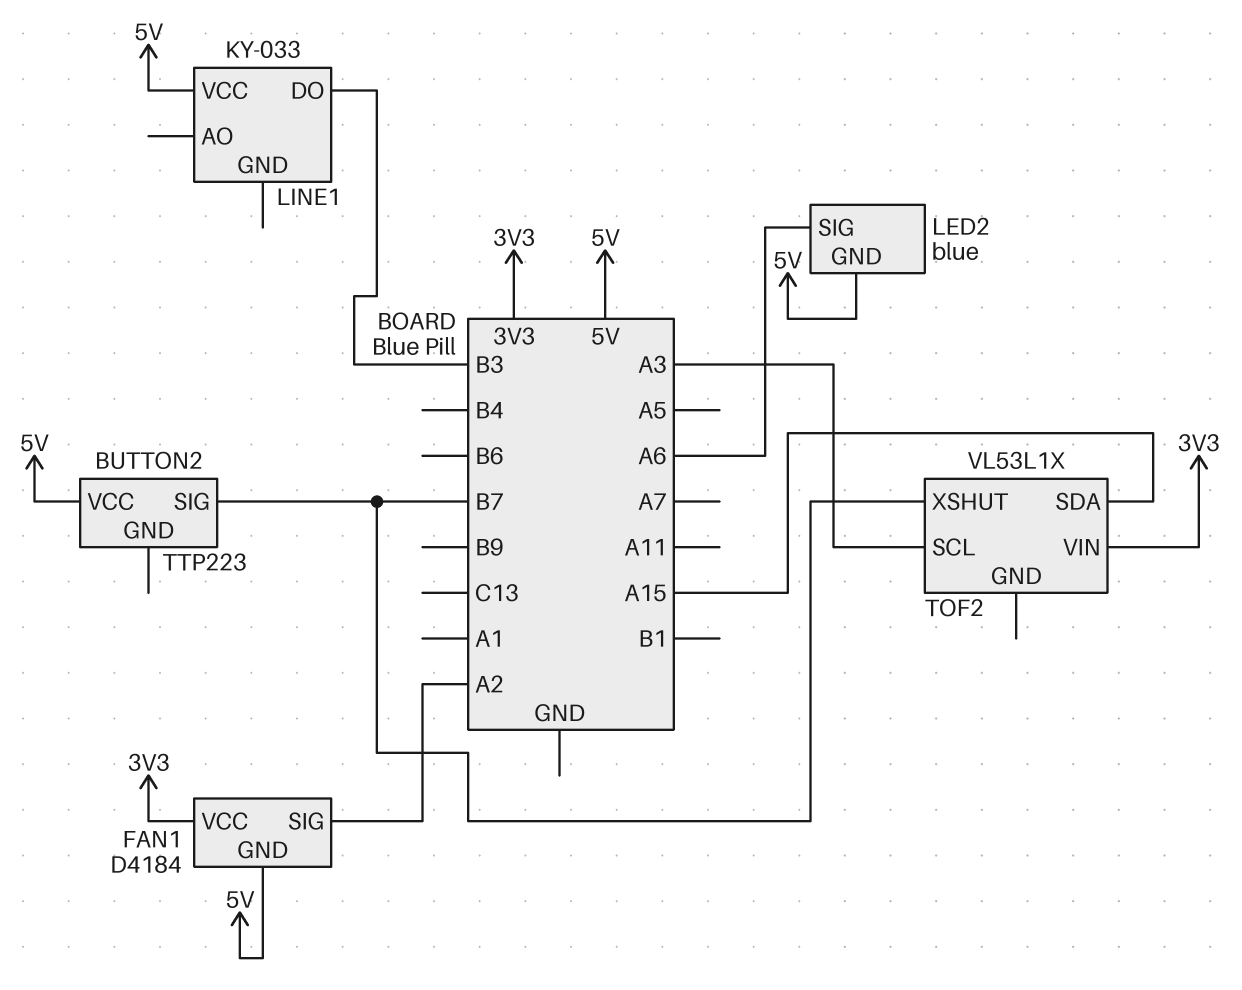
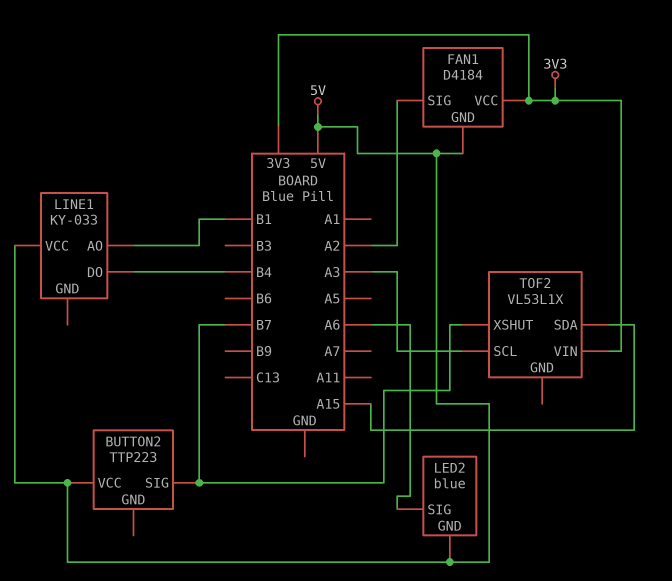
LINE1 pin AO: none -> B1
LINE1 pin DO: B3 -> B4

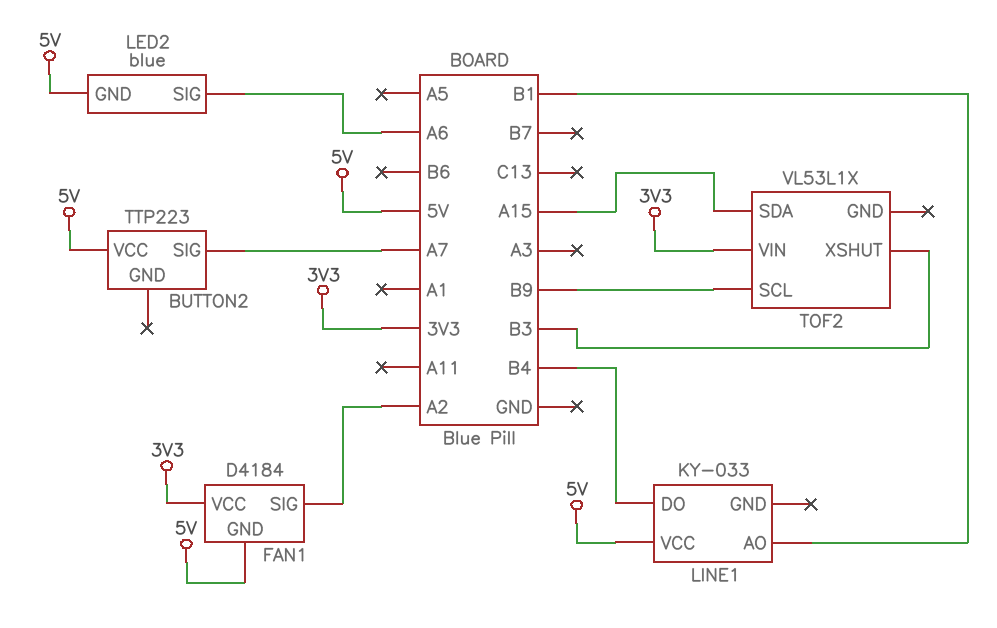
BUTTON2 pin SIG: B7 -> A7
TOF2 pin SCL: A3 -> B9
TOF2 pin XSHUT: B7 -> B3

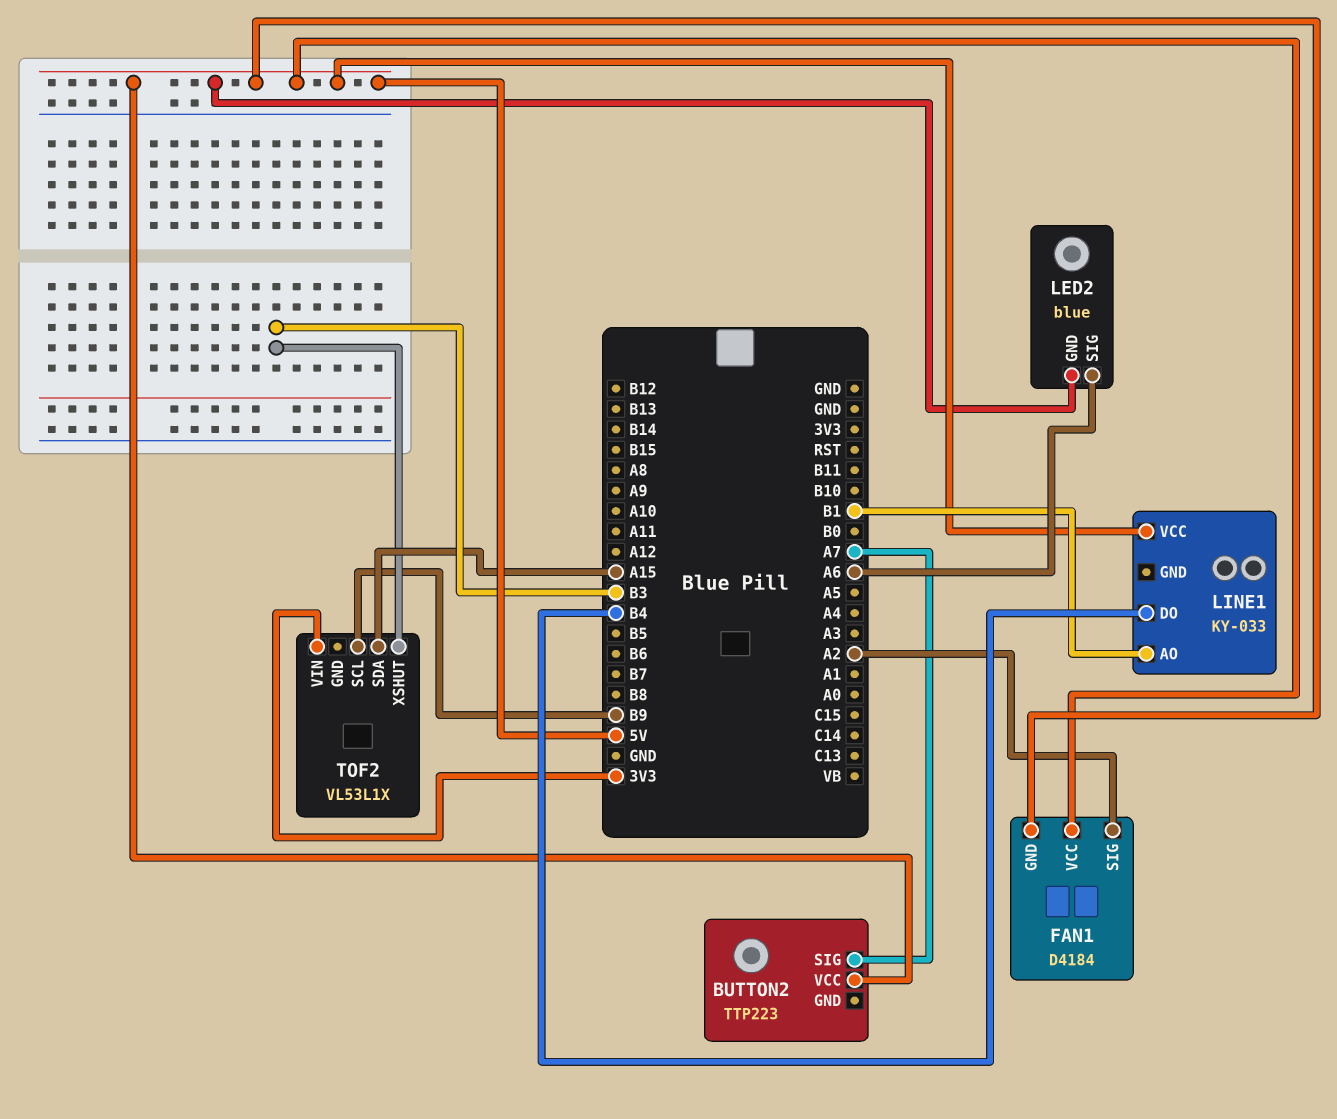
FAN1 pin VCC: 3V3 -> 5V

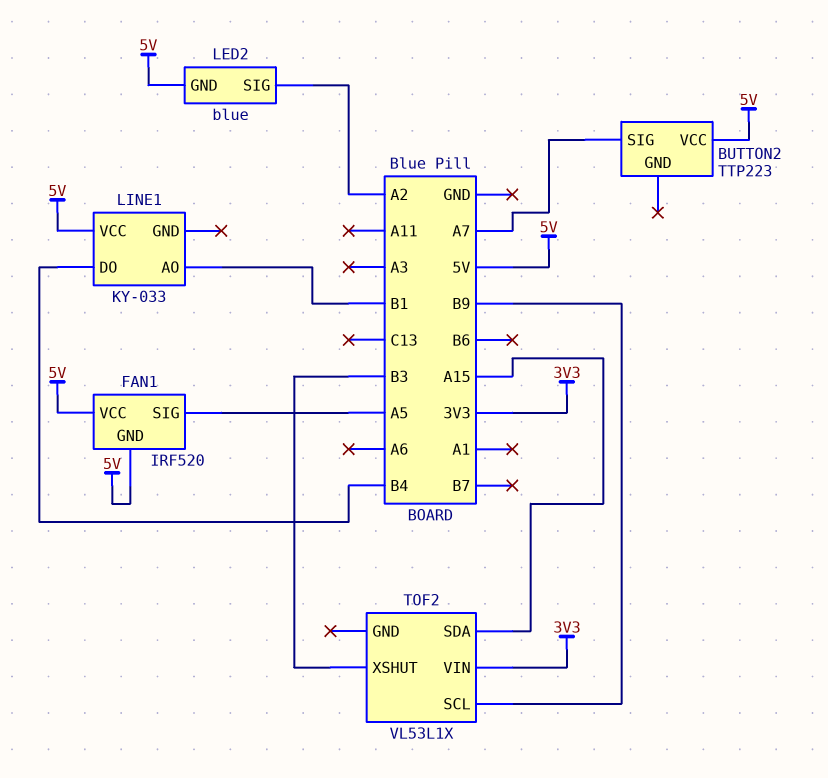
FAN1: D4184 -> IRF520
FAN1 pin SIG: A2 -> A5
LED2 pin SIG: A6 -> A2

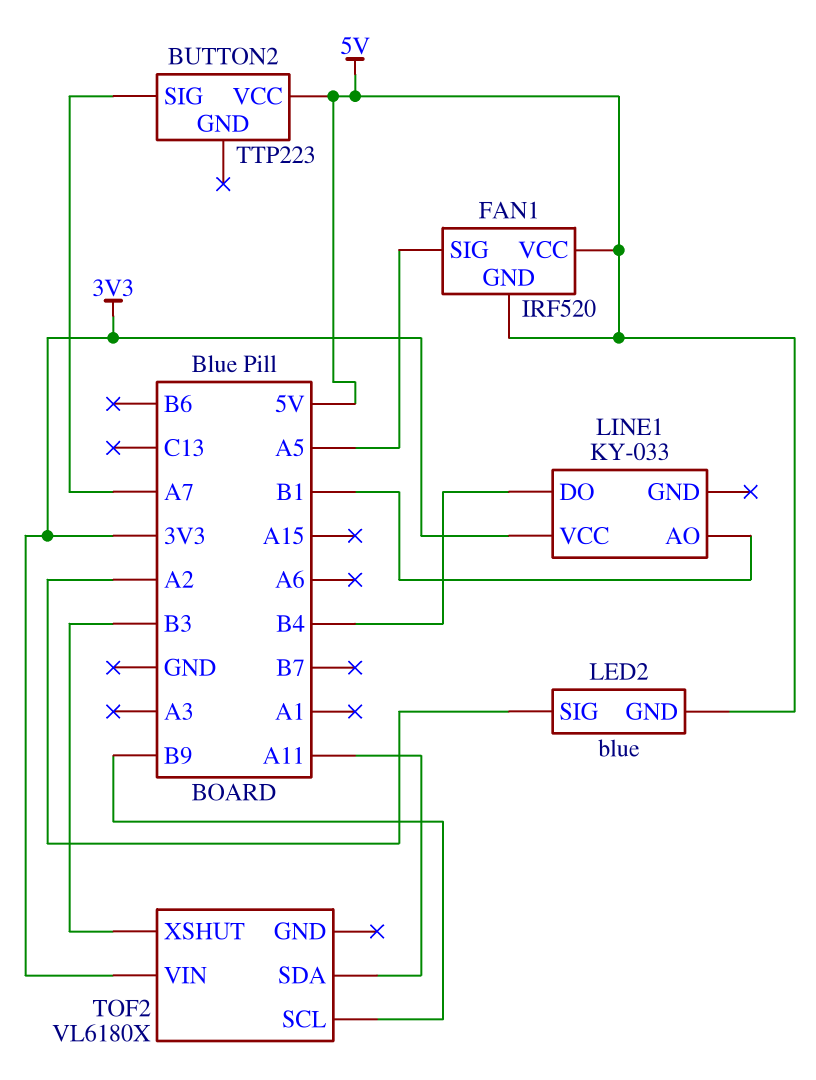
LINE1 pin VCC: 5V -> 3V3
TOF2: VL53L1X -> VL6180X
TOF2 pin SDA: A15 -> A11

